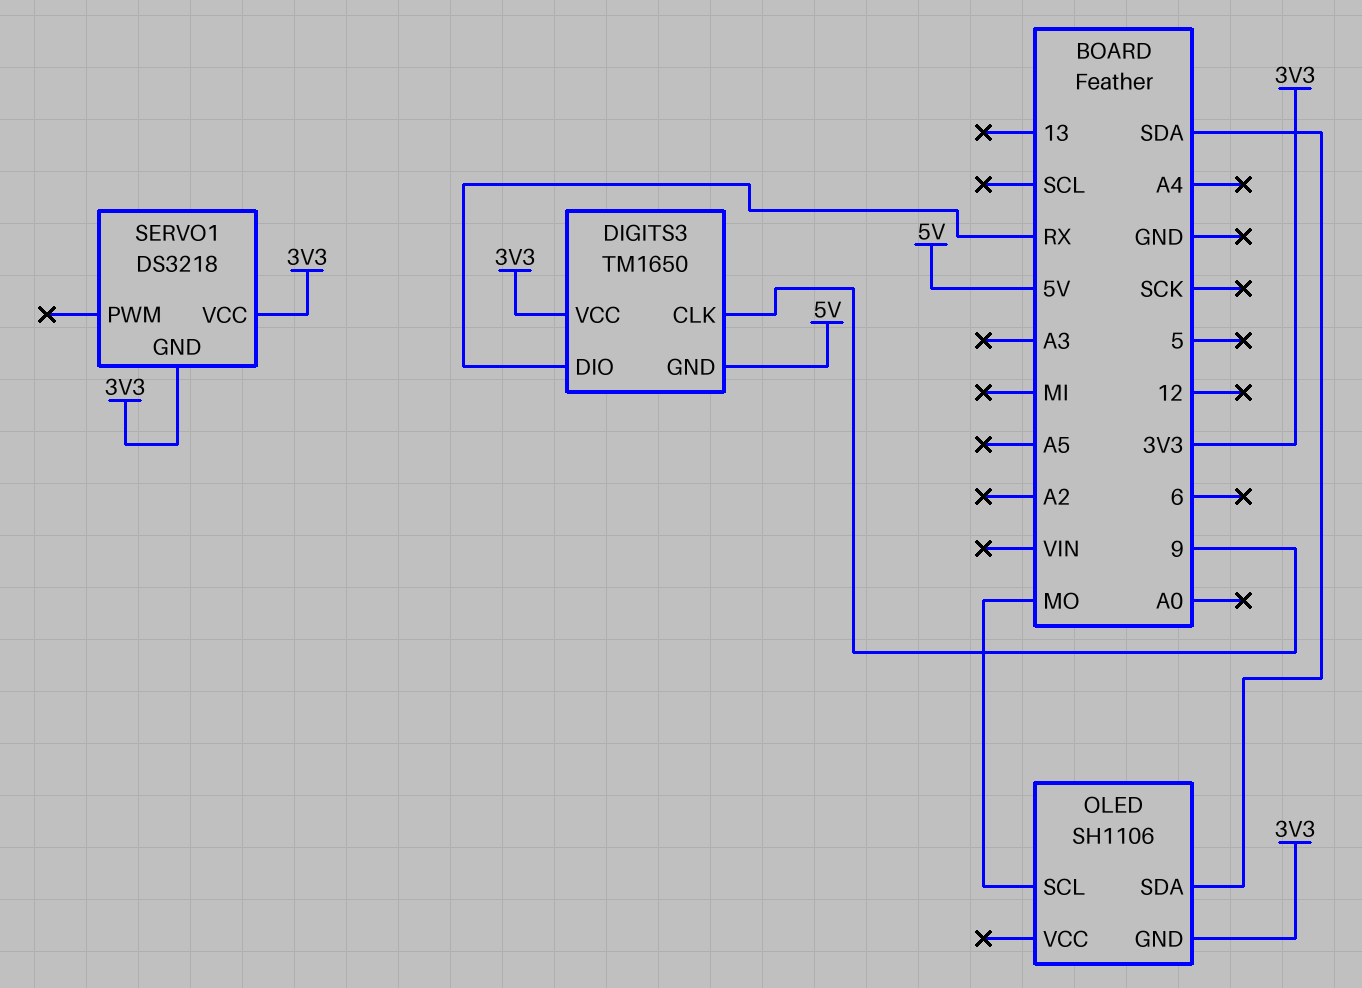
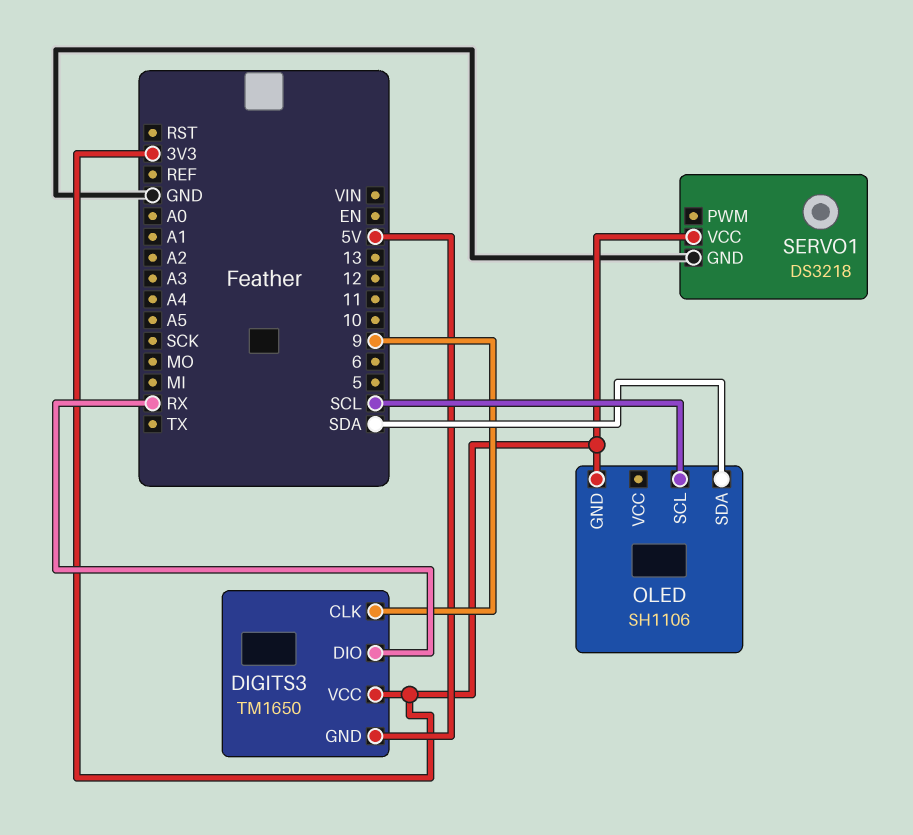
OLED pin SCL: MO -> SCL
SERVO1 pin GND: 3V3 -> GND

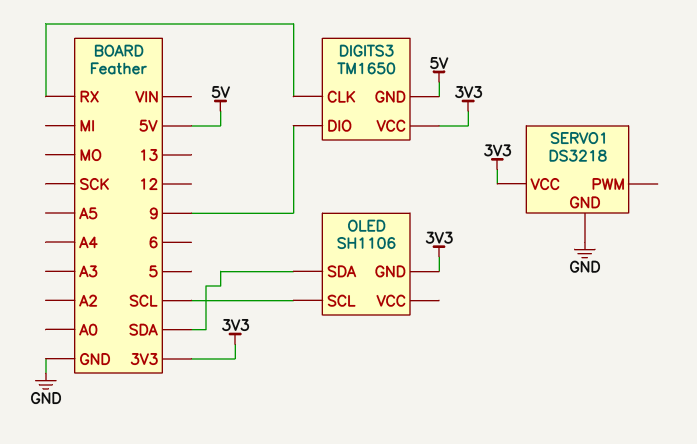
DIGITS3 pin CLK: 9 -> RX
DIGITS3 pin DIO: RX -> 9

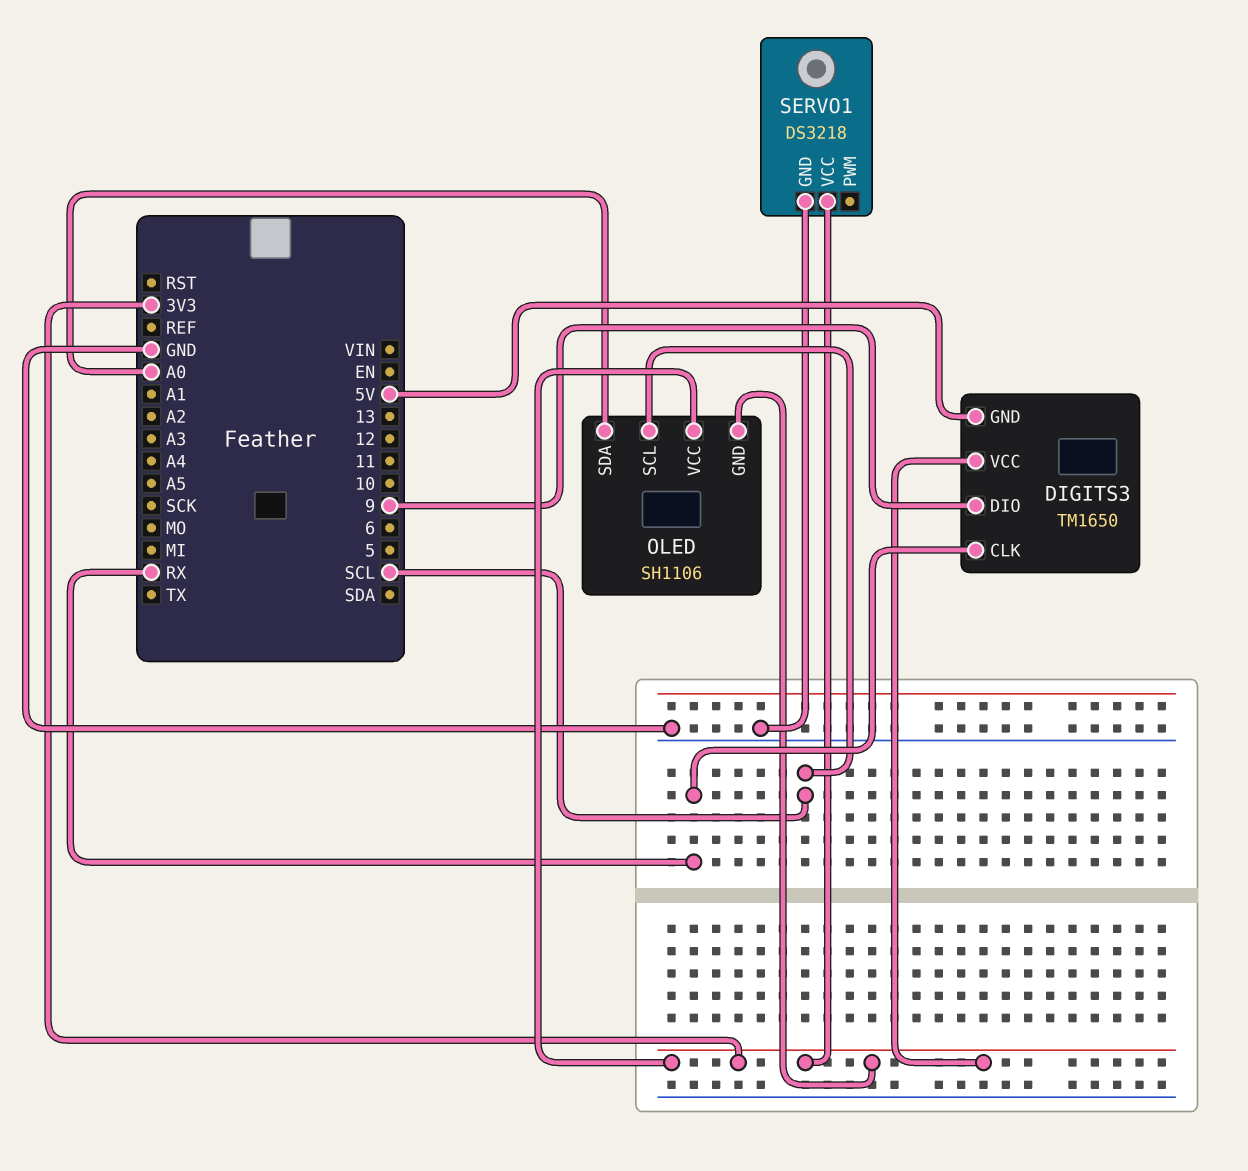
OLED pin SDA: SDA -> A0
OLED pin VCC: none -> 3V3

